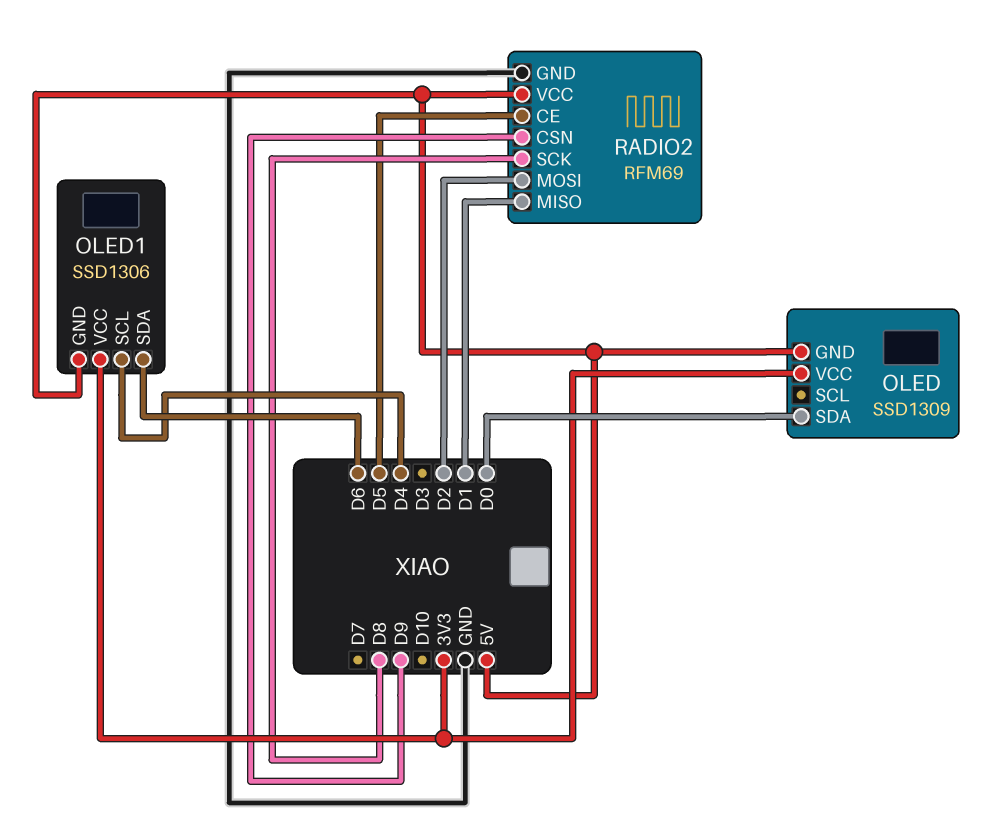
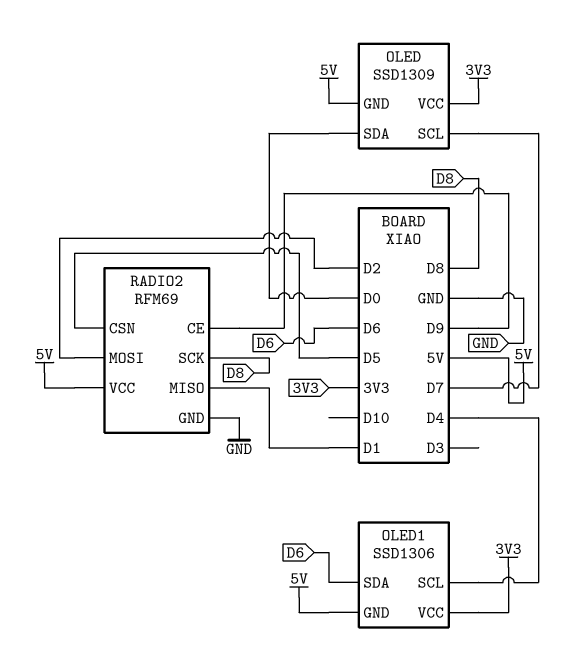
OLED pin SCL: none -> D7
RADIO2 pin CE: D5 -> D9
RADIO2 pin CSN: D9 -> D5

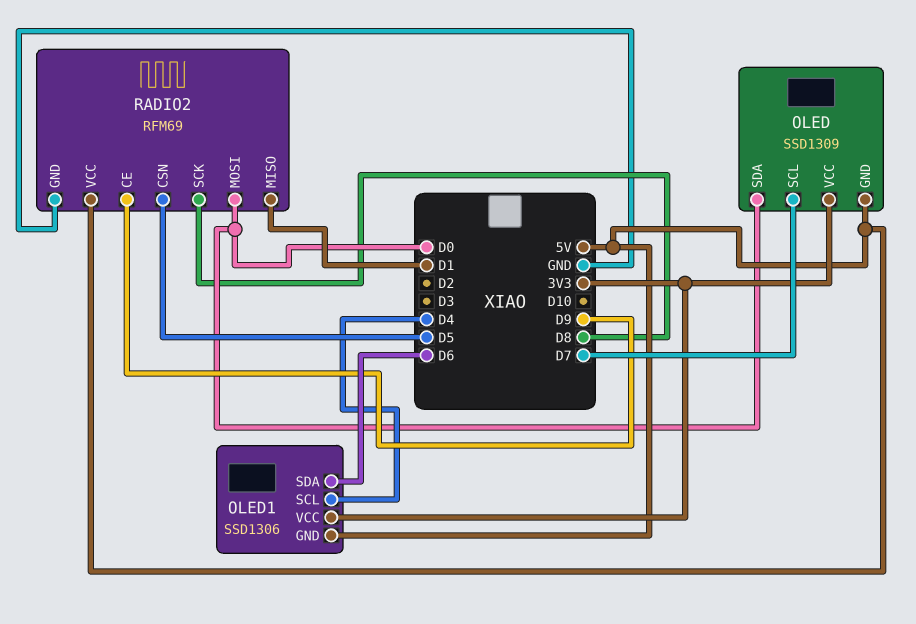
RADIO2 pin MOSI: D2 -> D0

